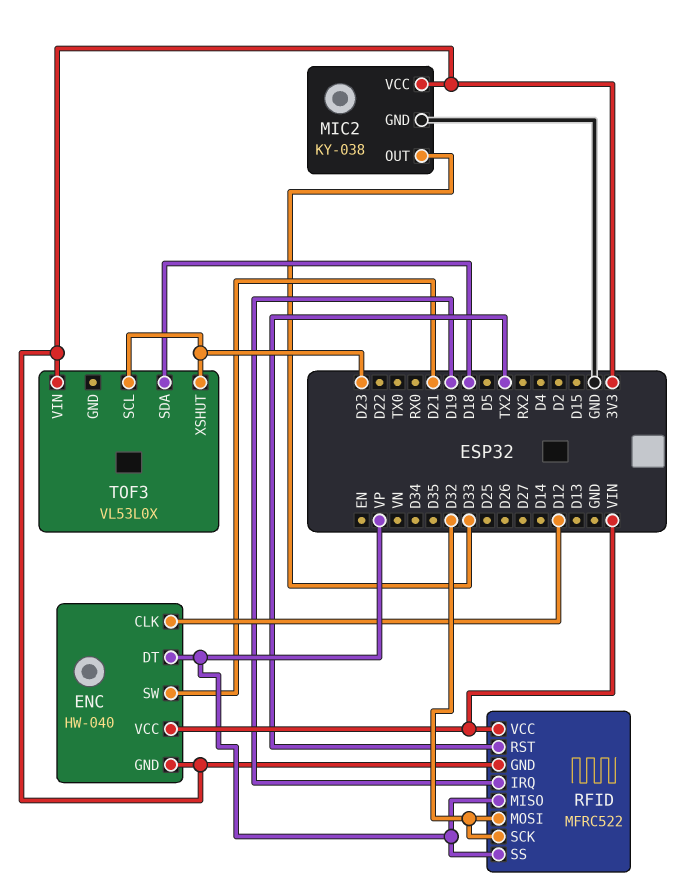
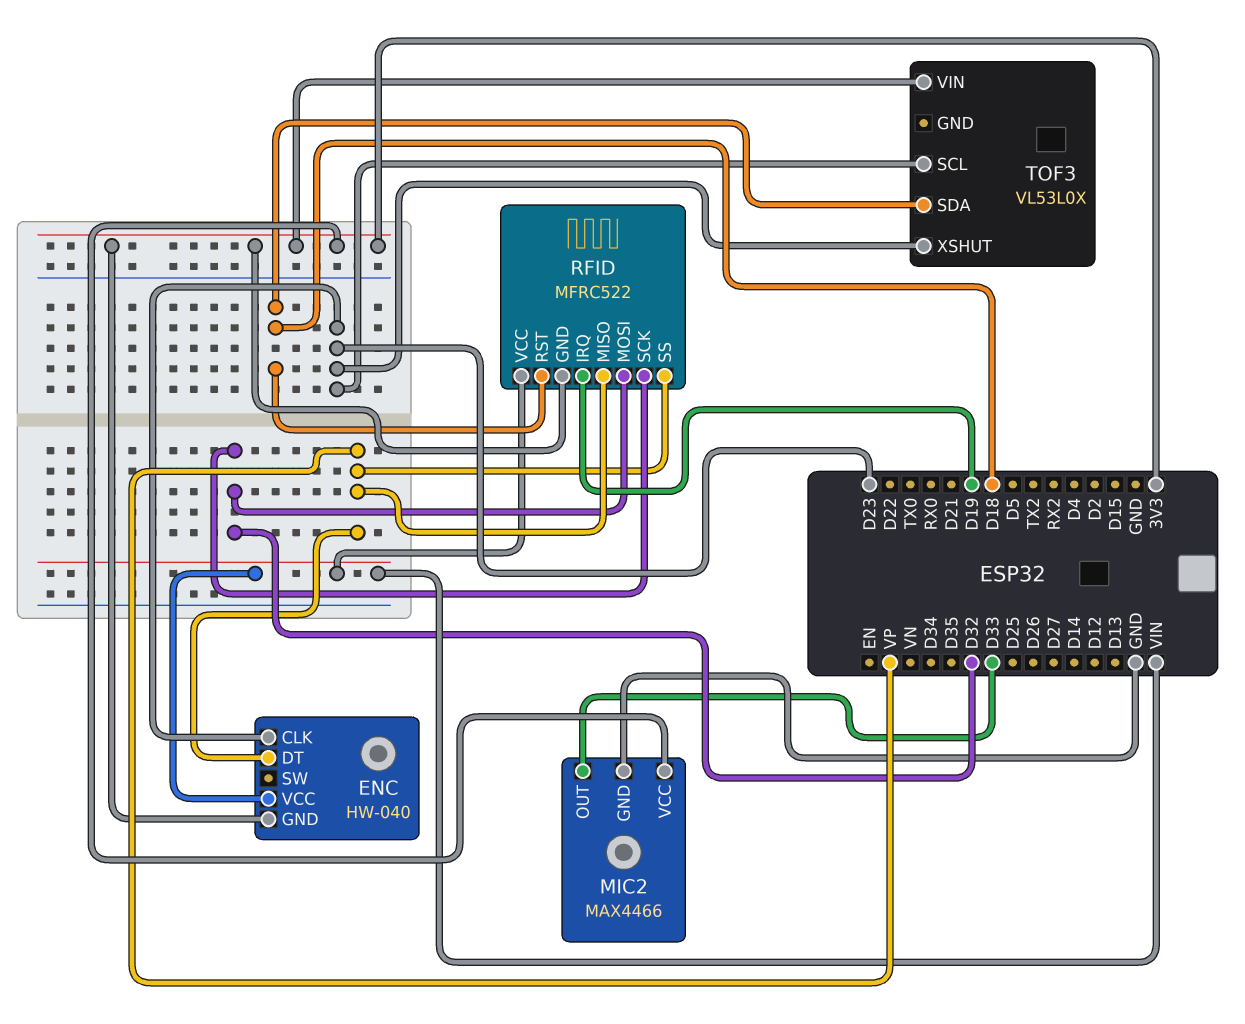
ENC pin CLK: D12 -> D23
ENC pin SW: D21 -> none
MIC2: KY-038 -> MAX4466
RFID pin RST: TX2 -> D18

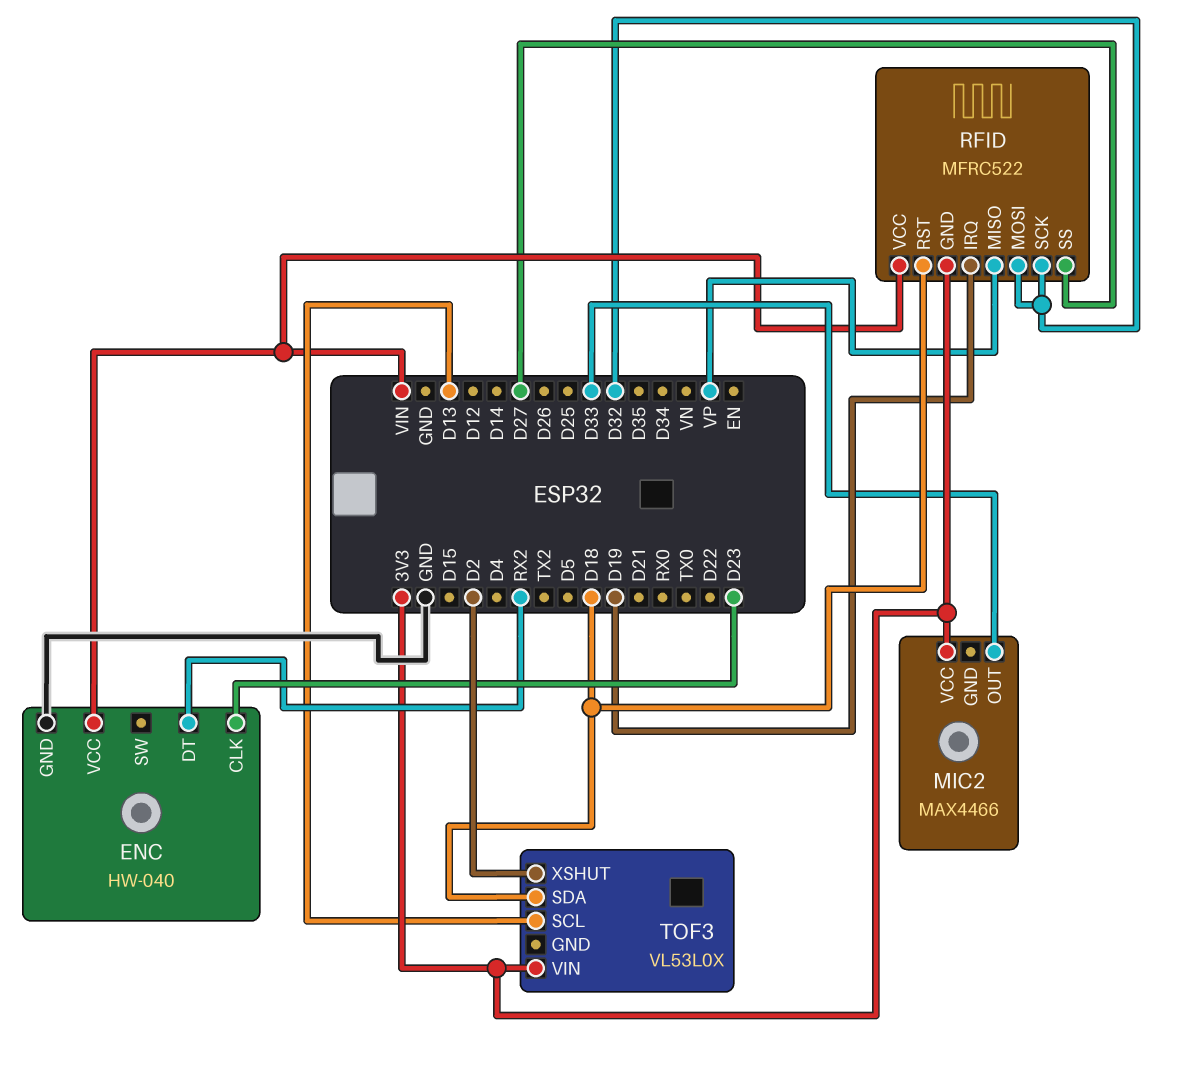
ENC pin DT: VP -> RX2
ENC pin GND: 3V3 -> GND
MIC2 pin GND: GND -> none
RFID pin SS: VP -> D27
TOF3 pin SCL: D23 -> D13
TOF3 pin XSHUT: D23 -> D2

